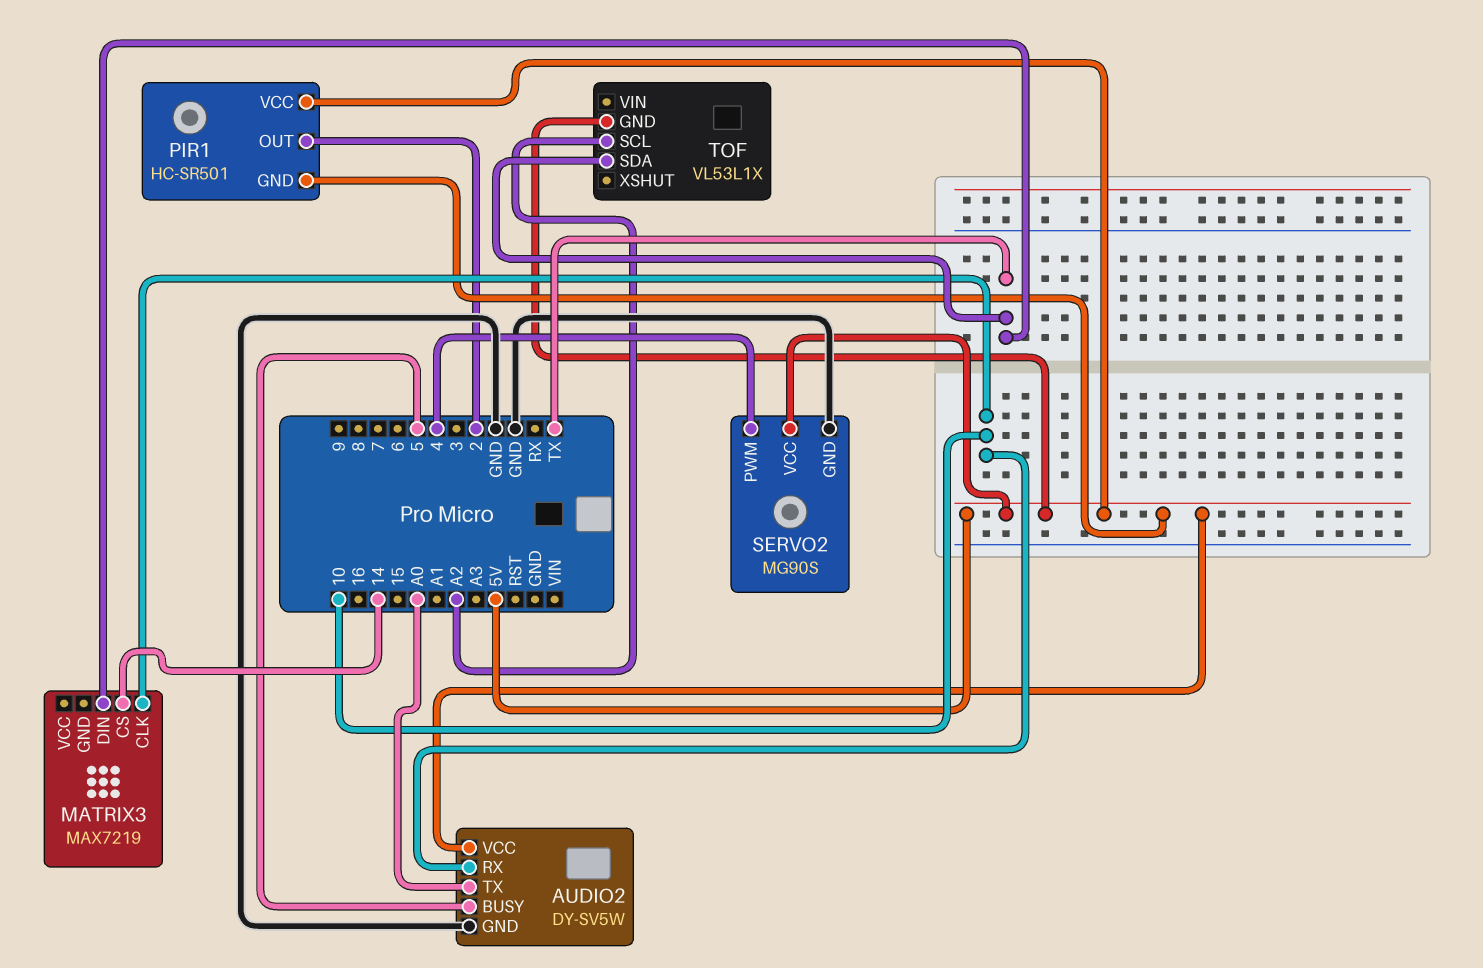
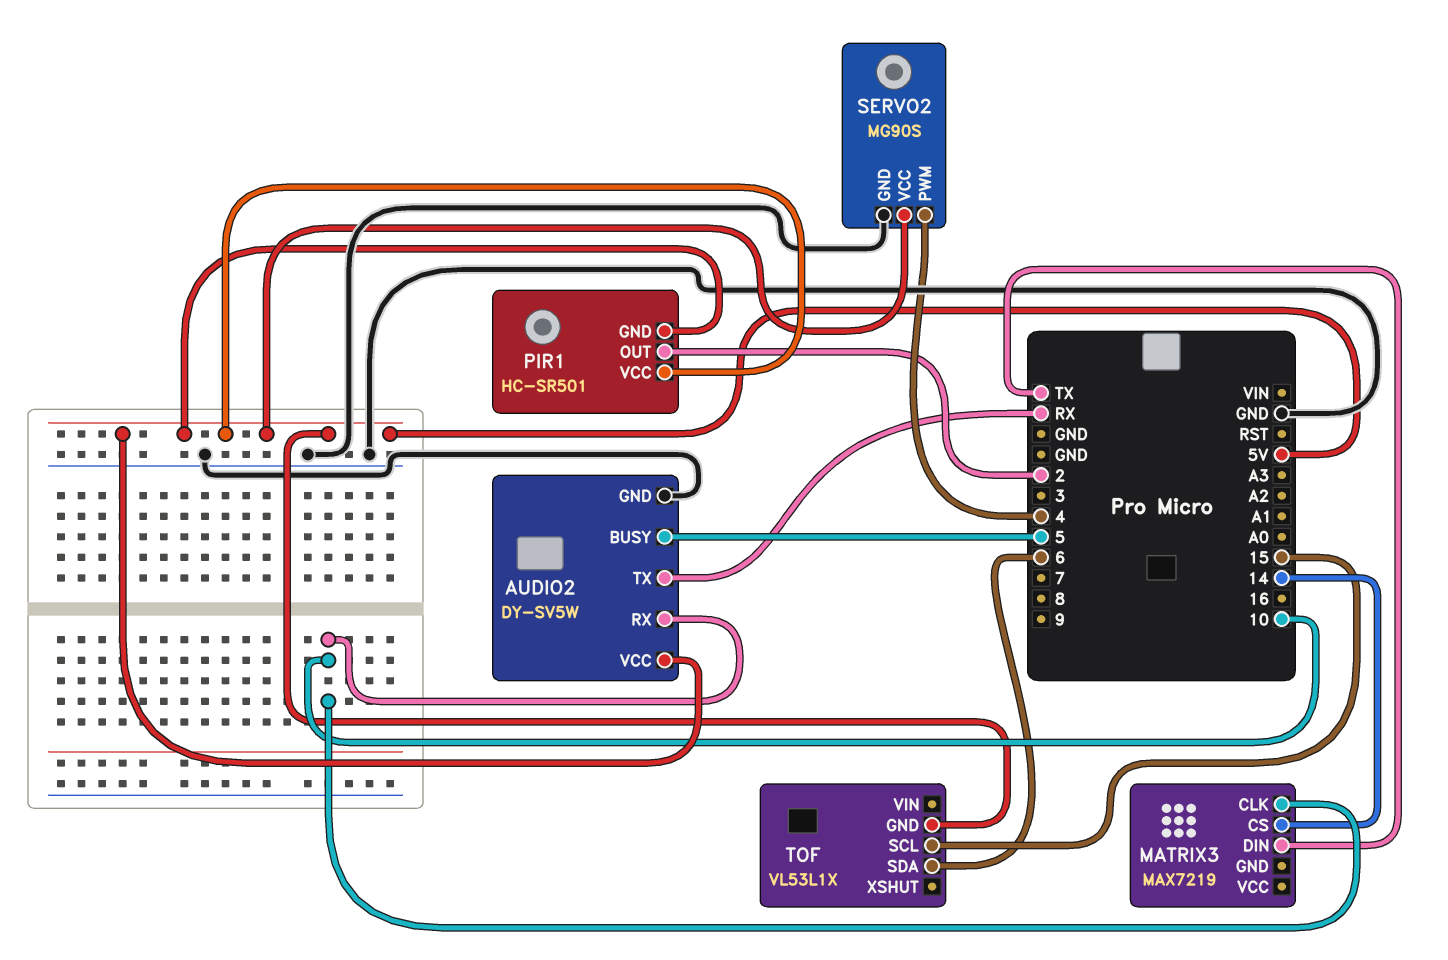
AUDIO2 pin TX: A0 -> RX
TOF pin SCL: A2 -> 15
TOF pin SDA: TX -> 6

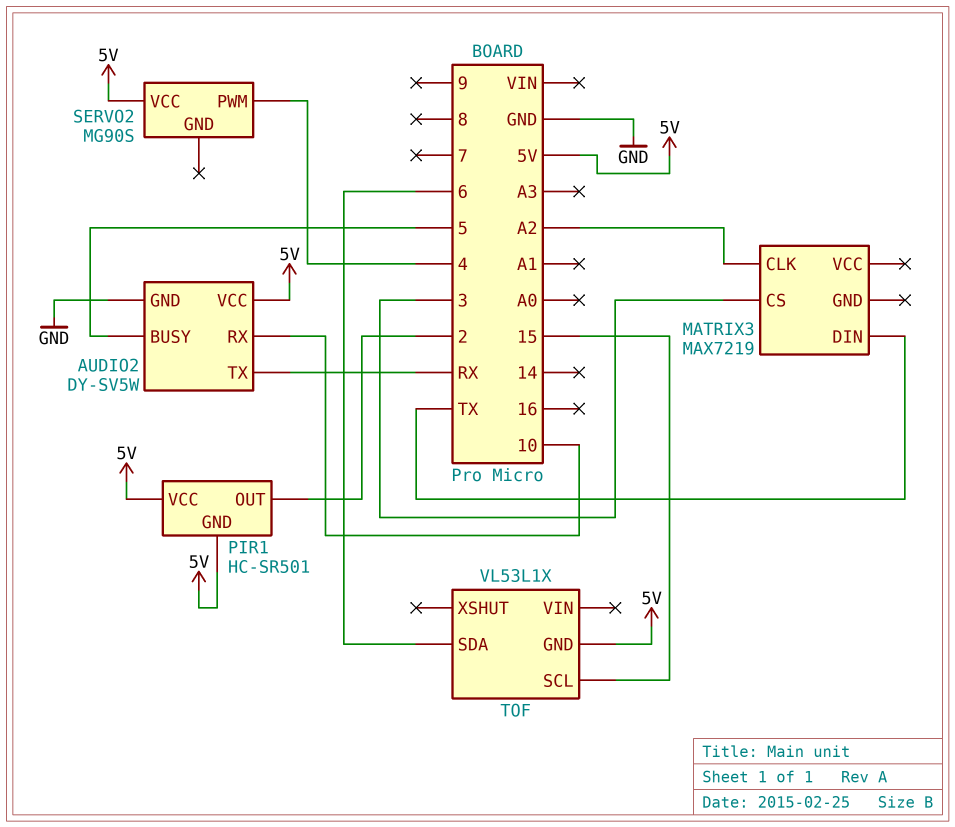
MATRIX3 pin CLK: 10 -> A2
MATRIX3 pin CS: 14 -> 3
SERVO2 pin GND: GND -> none

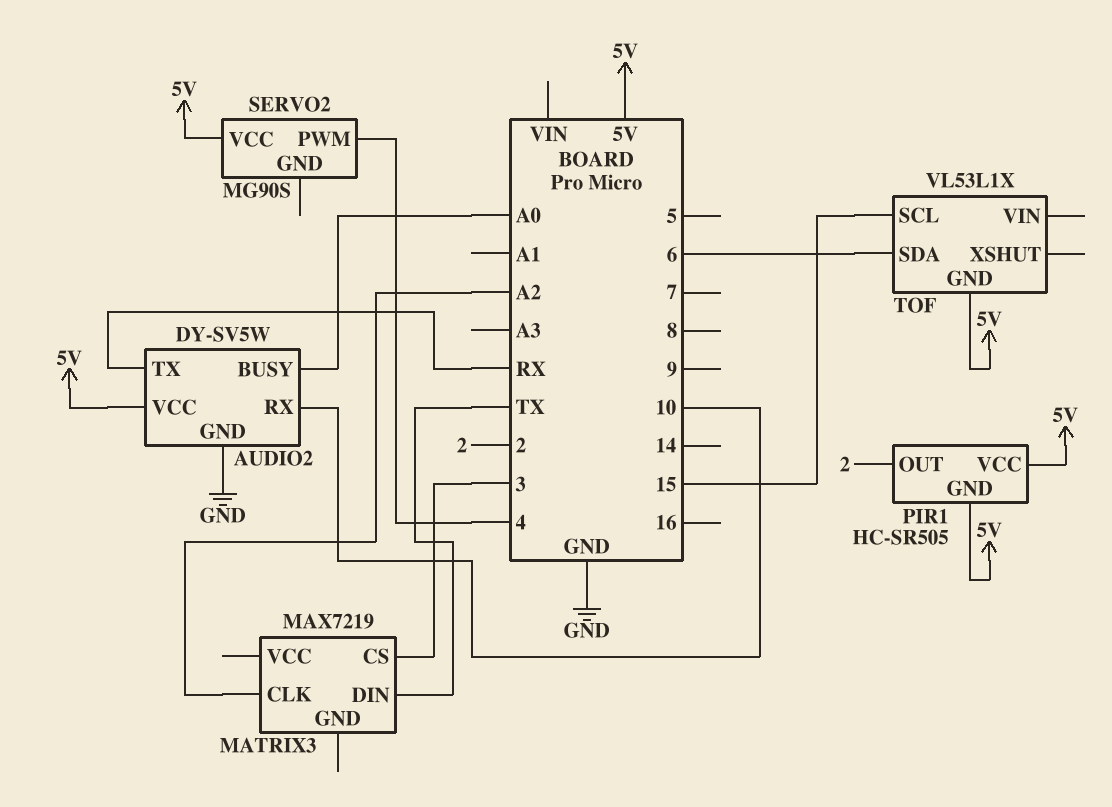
AUDIO2 pin BUSY: 5 -> A0
PIR1: HC-SR501 -> HC-SR505

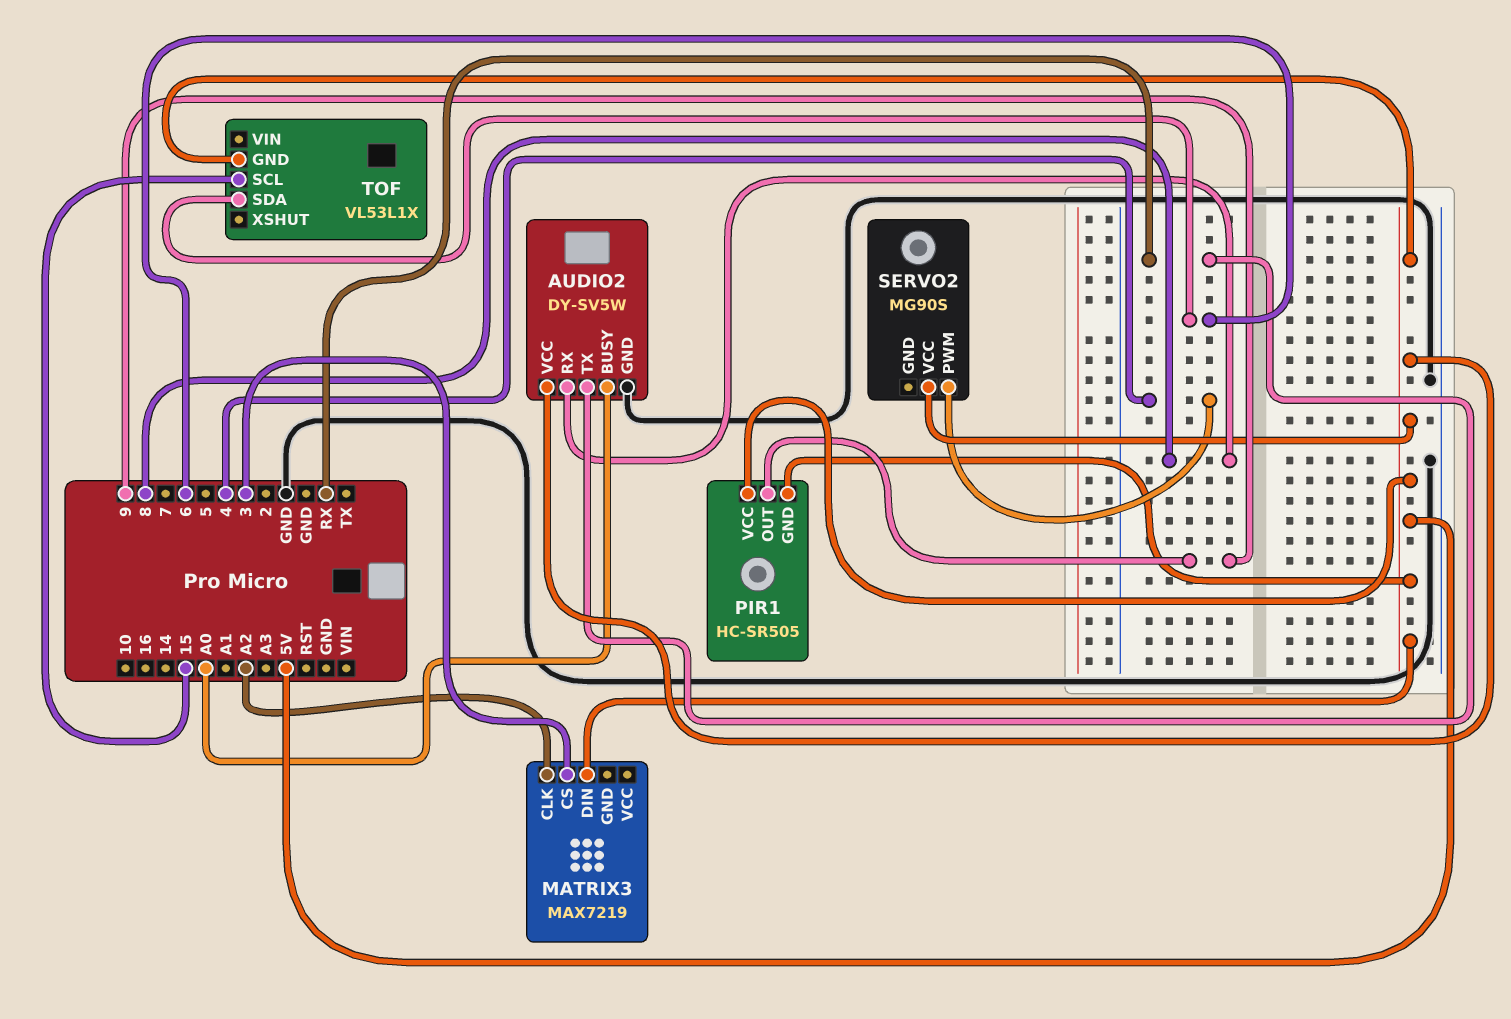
AUDIO2 pin RX: 10 -> 8
MATRIX3 pin DIN: TX -> 5V
PIR1 pin OUT: 2 -> 9

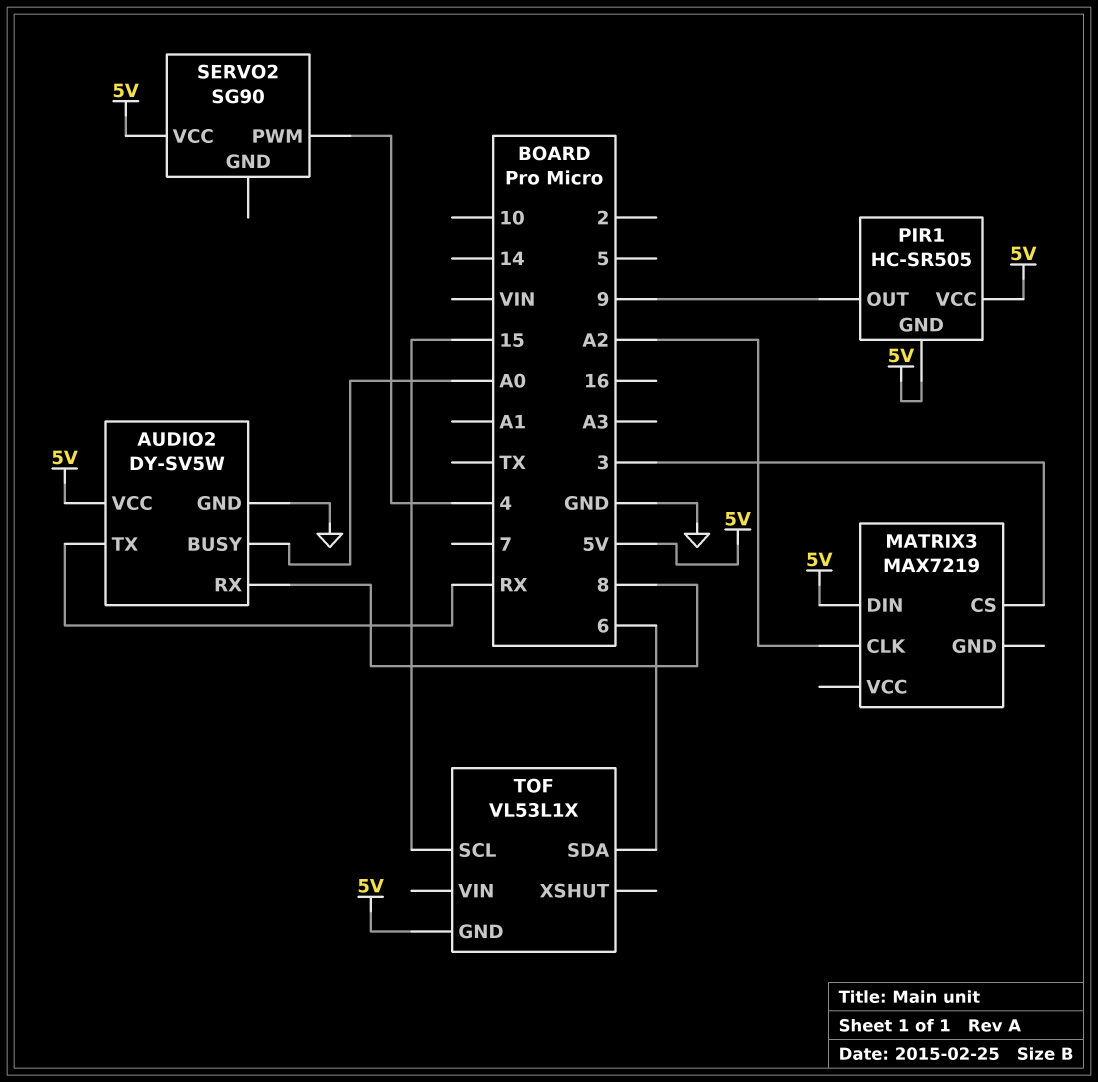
SERVO2: MG90S -> SG90

